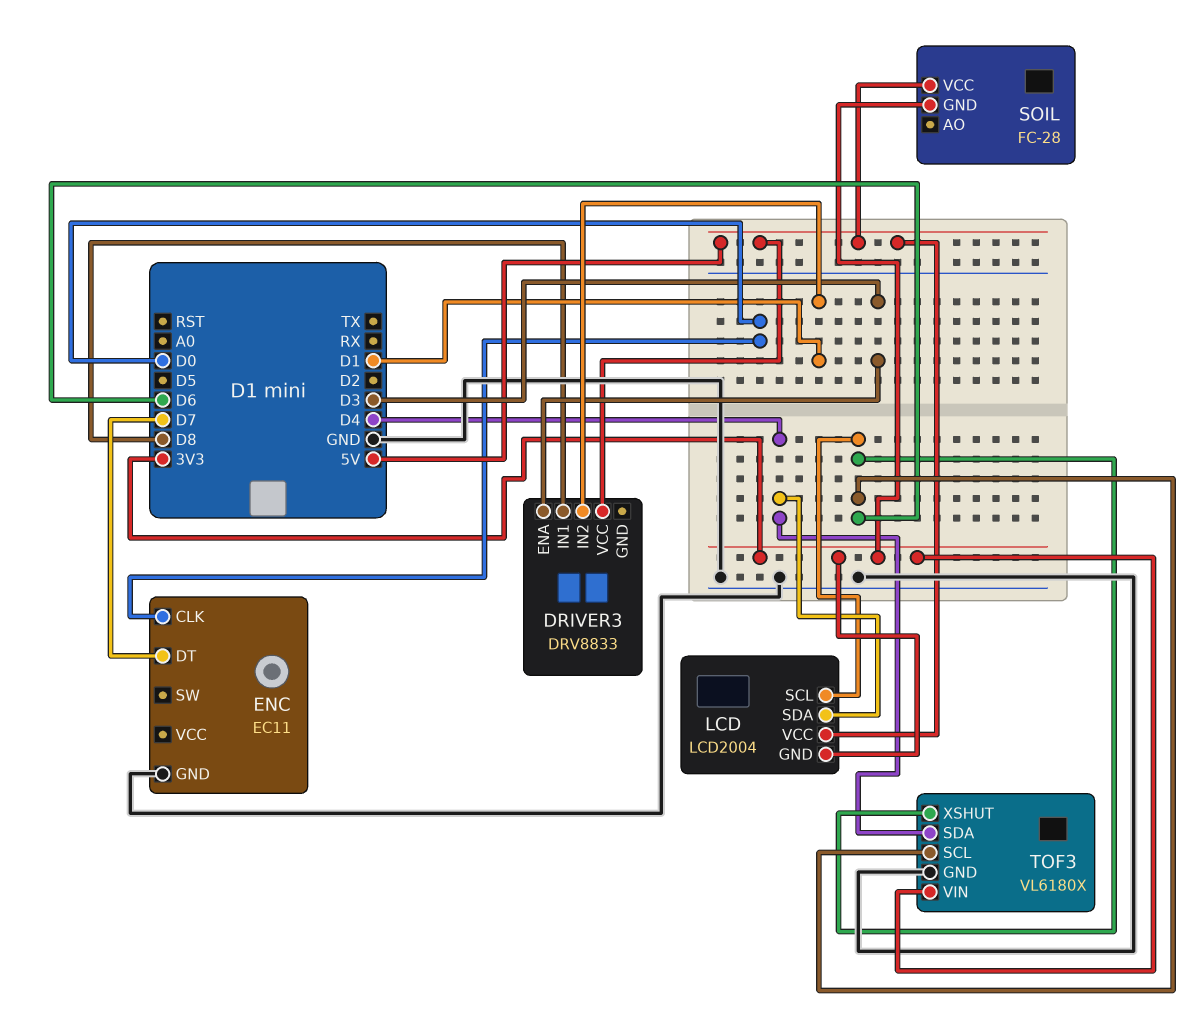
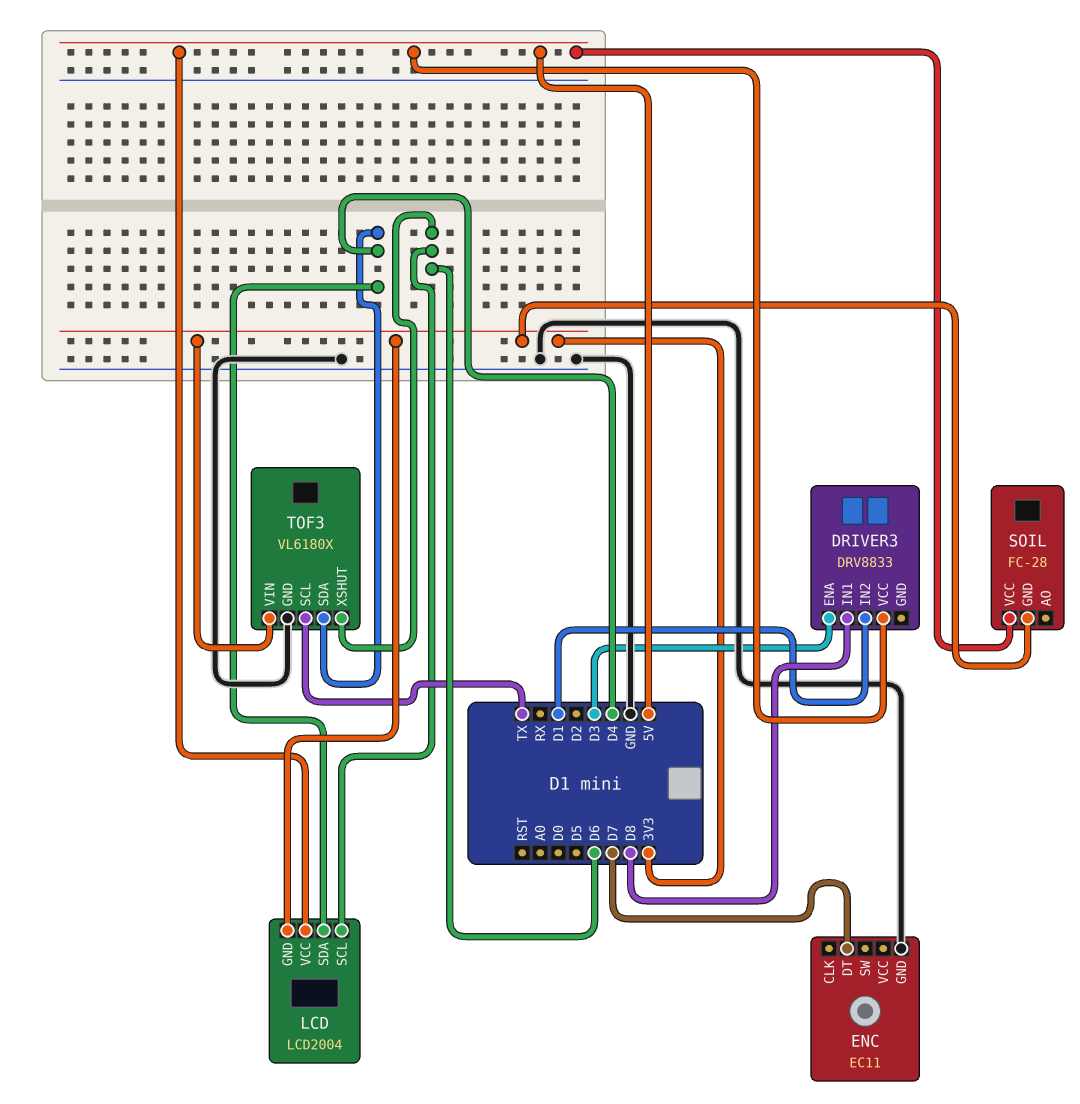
ENC pin CLK: D0 -> none
TOF3 pin SCL: D6 -> TX

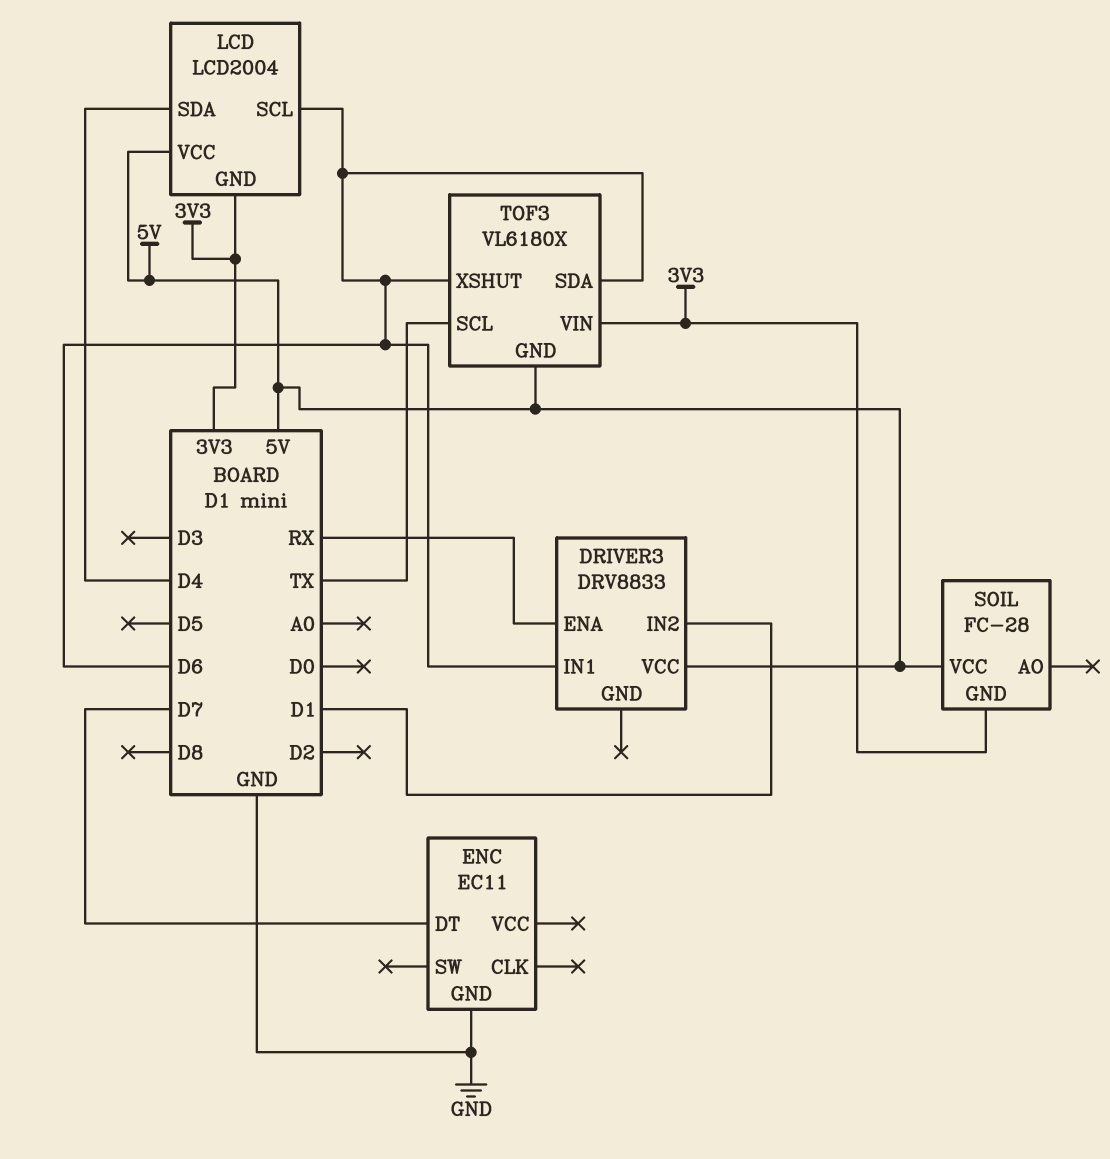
DRIVER3 pin ENA: D3 -> RX
DRIVER3 pin IN1: D8 -> D6
TOF3 pin GND: GND -> 5V
TOF3 pin SDA: D4 -> D6

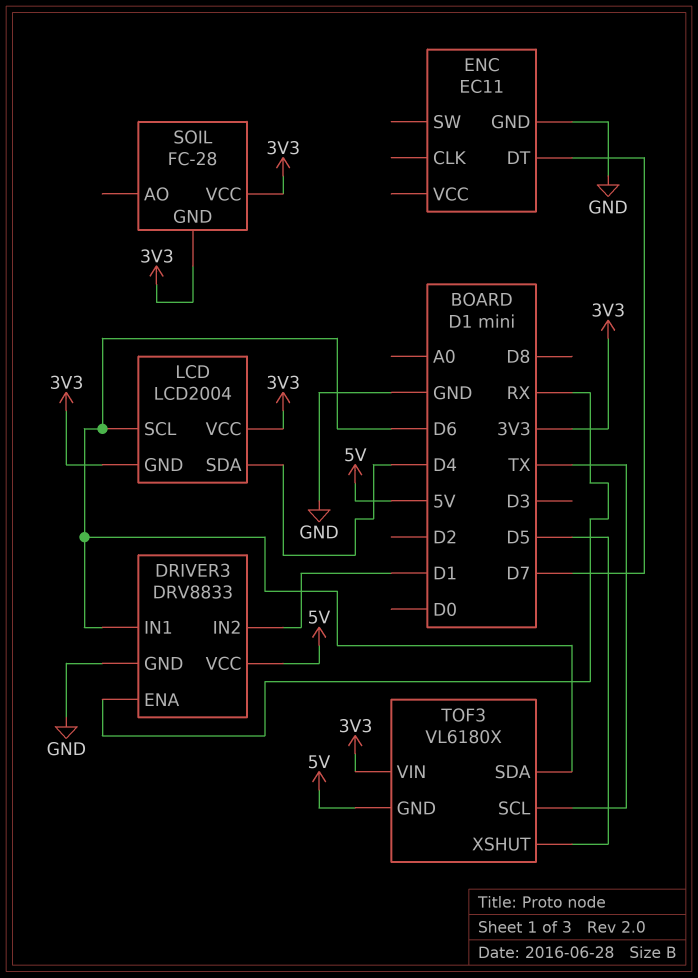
DRIVER3 pin GND: none -> GND
LCD pin VCC: 5V -> 3V3
SOIL pin VCC: 5V -> 3V3
TOF3 pin XSHUT: D6 -> D5

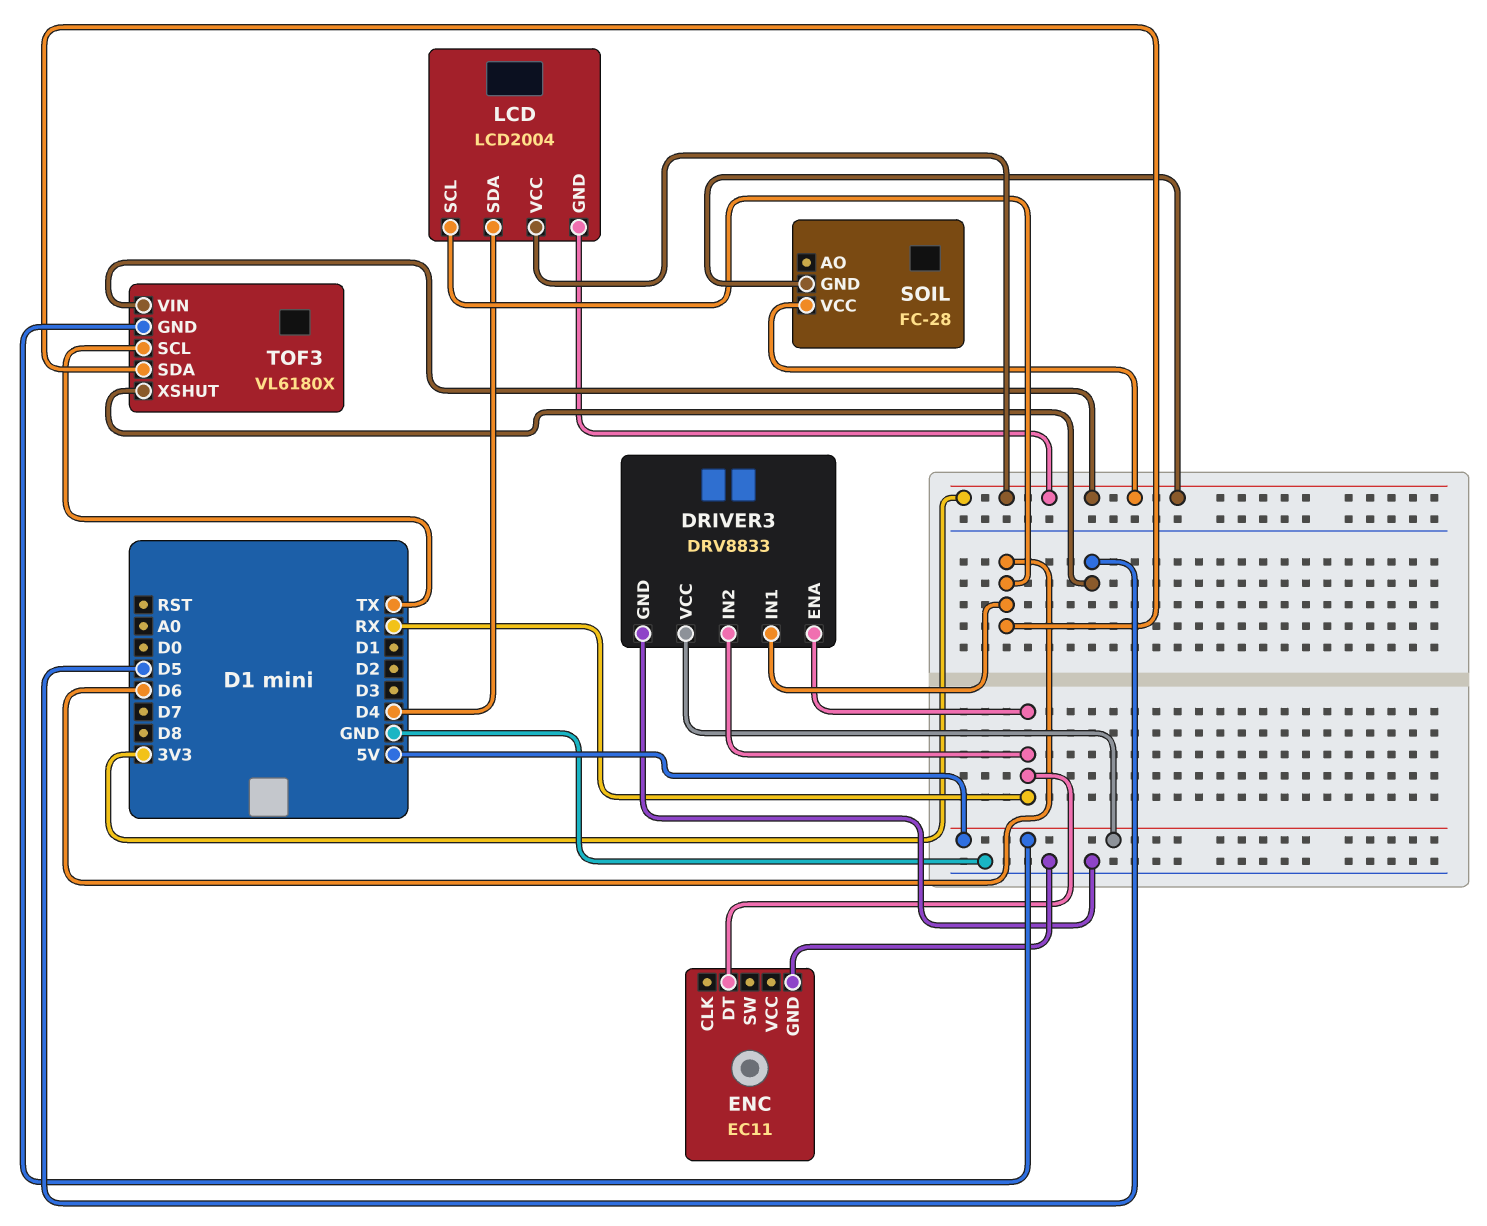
DRIVER3 pin IN2: D1 -> RX
ENC pin DT: D7 -> RX

